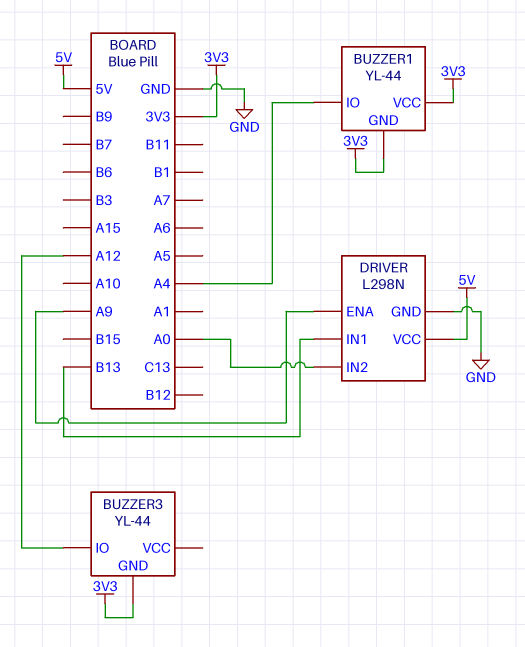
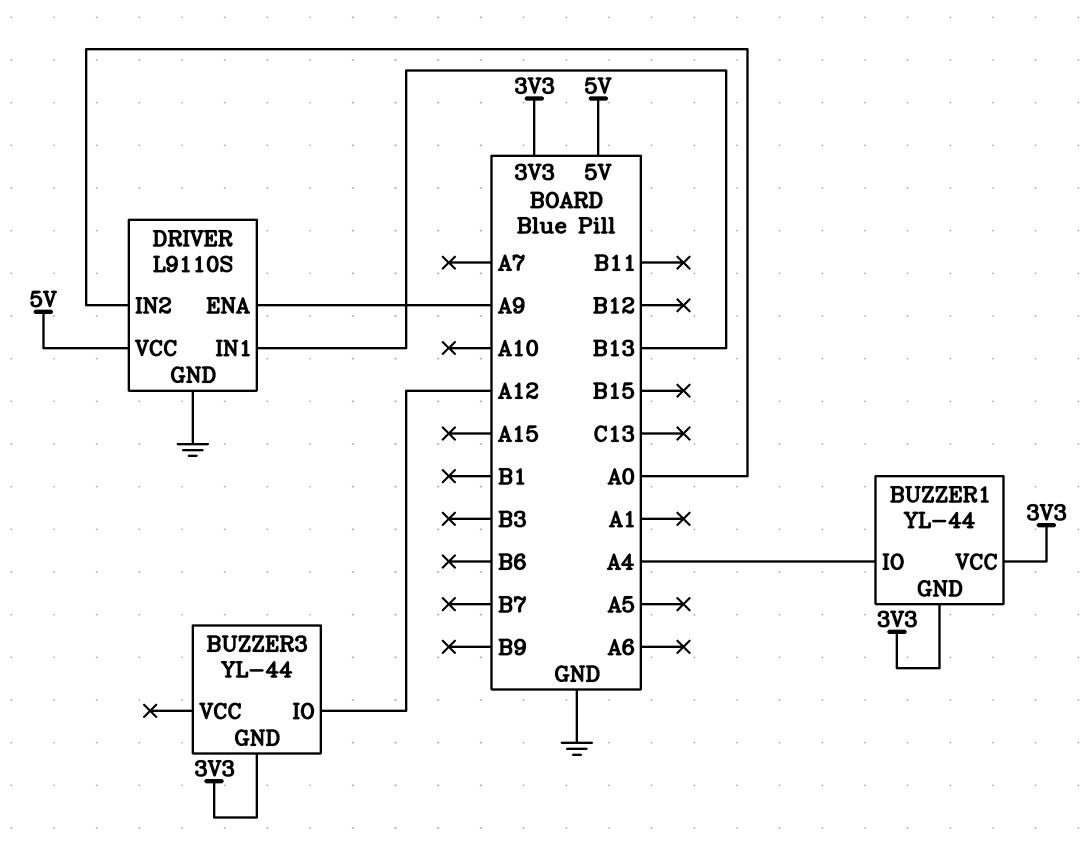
DRIVER: L298N -> L9110S

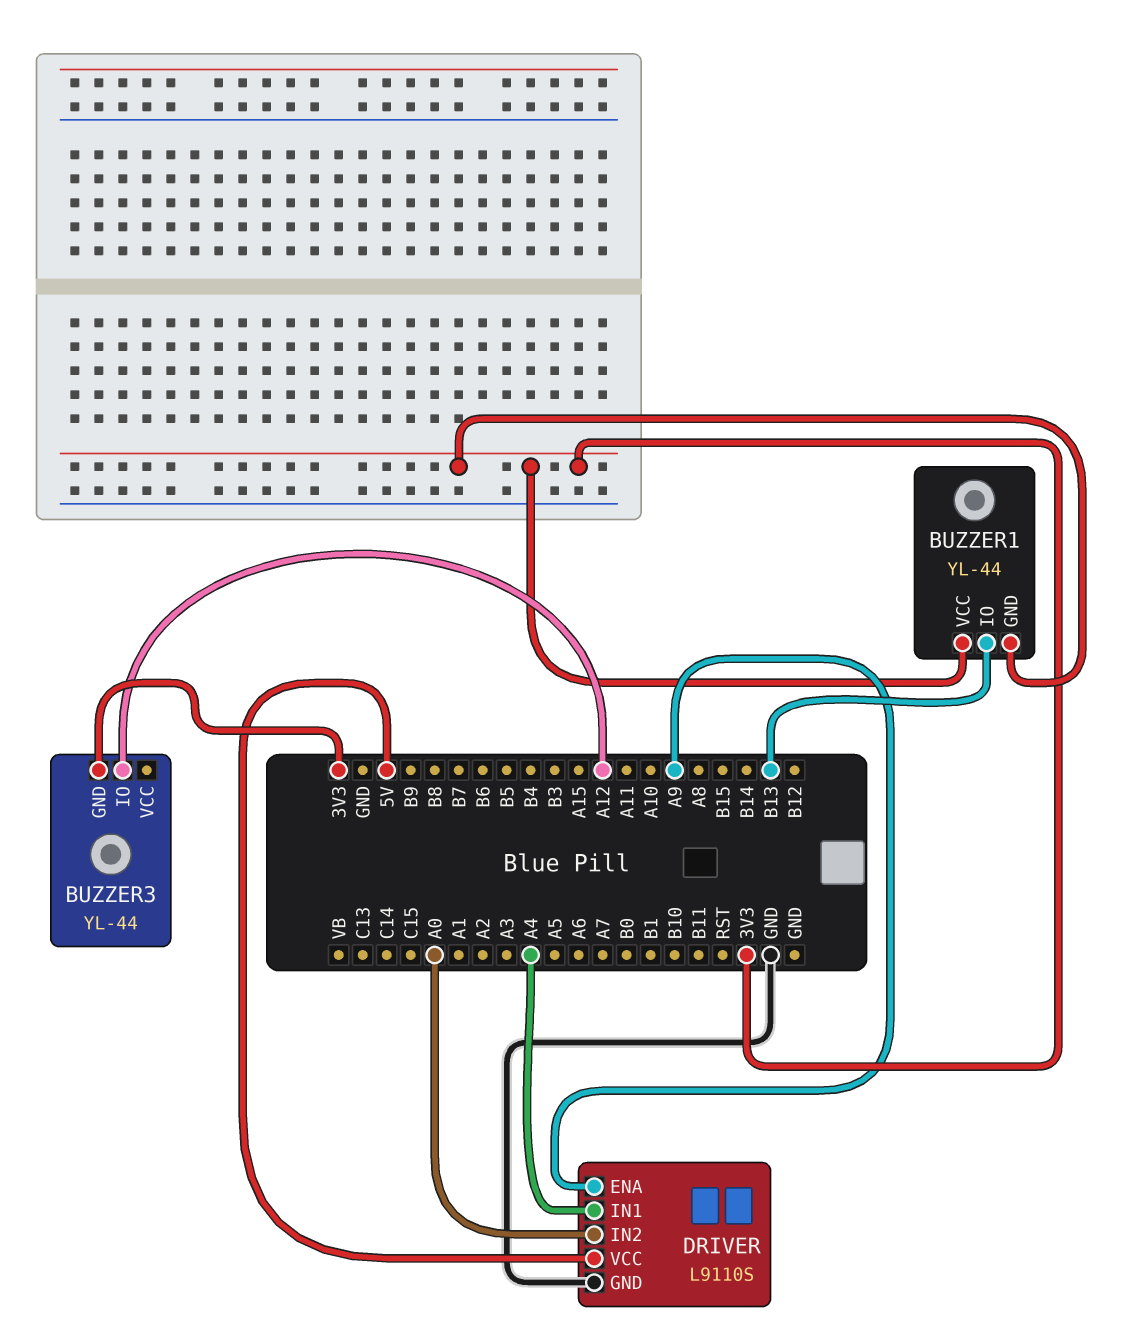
BUZZER1 pin IO: A4 -> B13
DRIVER pin IN1: B13 -> A4

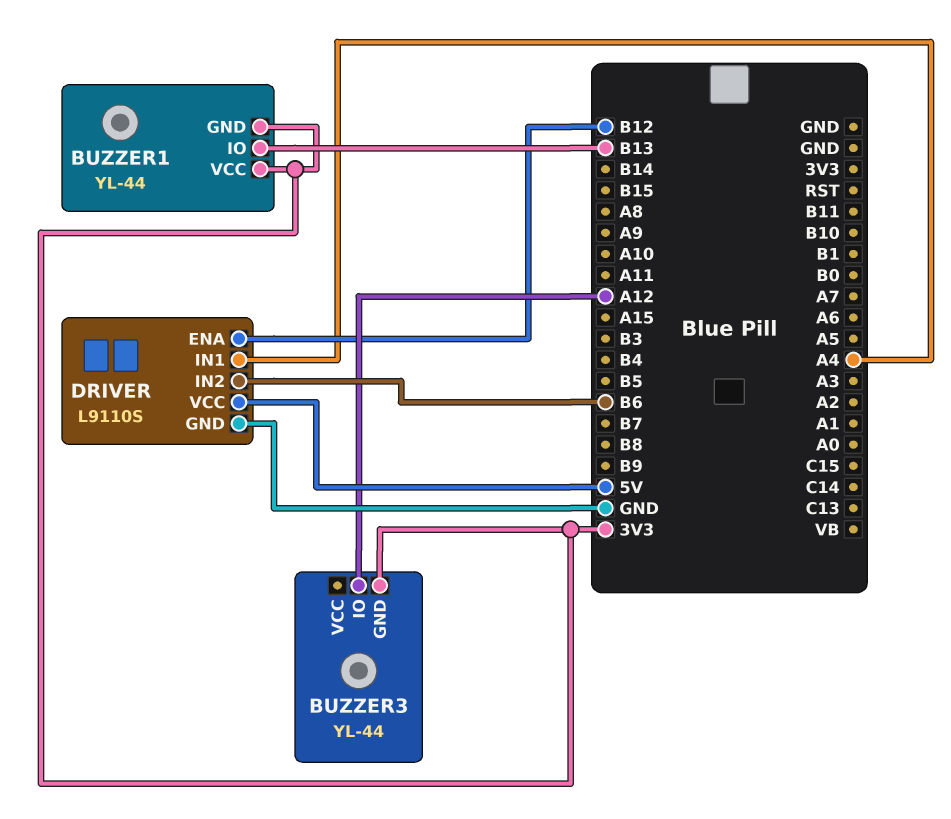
DRIVER pin ENA: A9 -> B12
DRIVER pin IN2: A0 -> B6

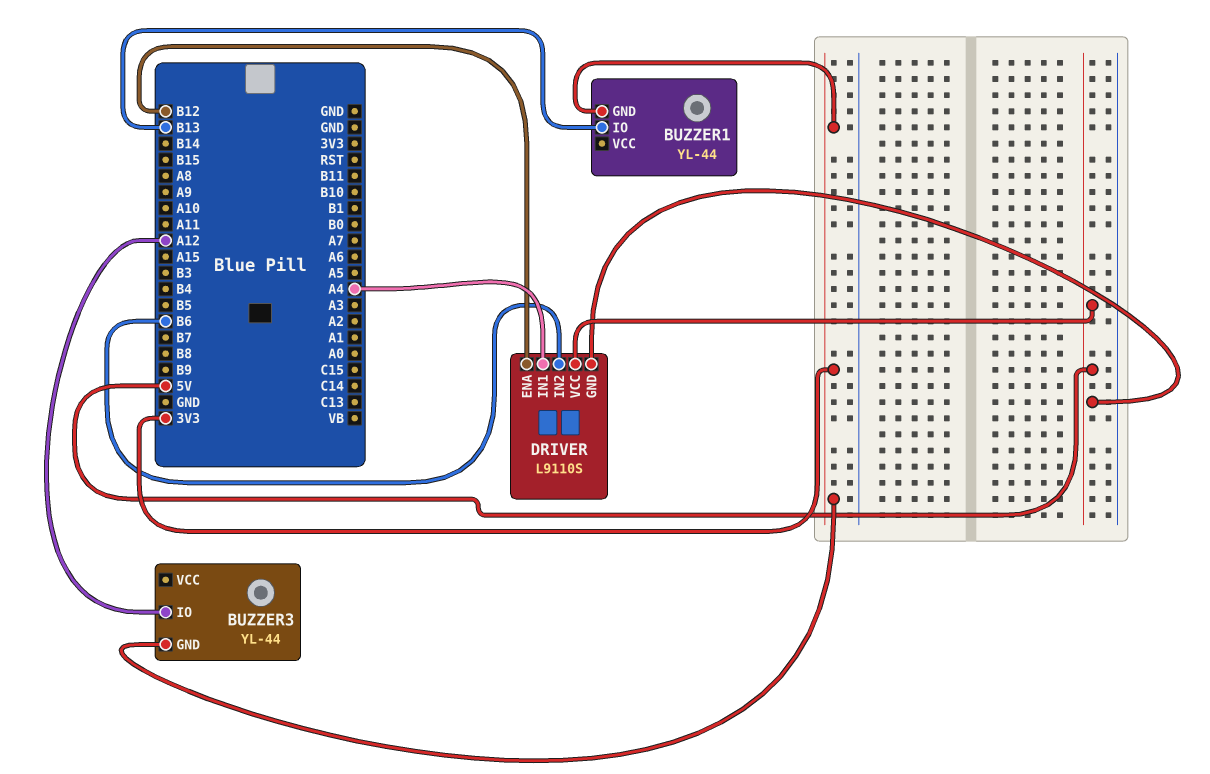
BUZZER1 pin VCC: 3V3 -> none
DRIVER pin GND: GND -> 5V

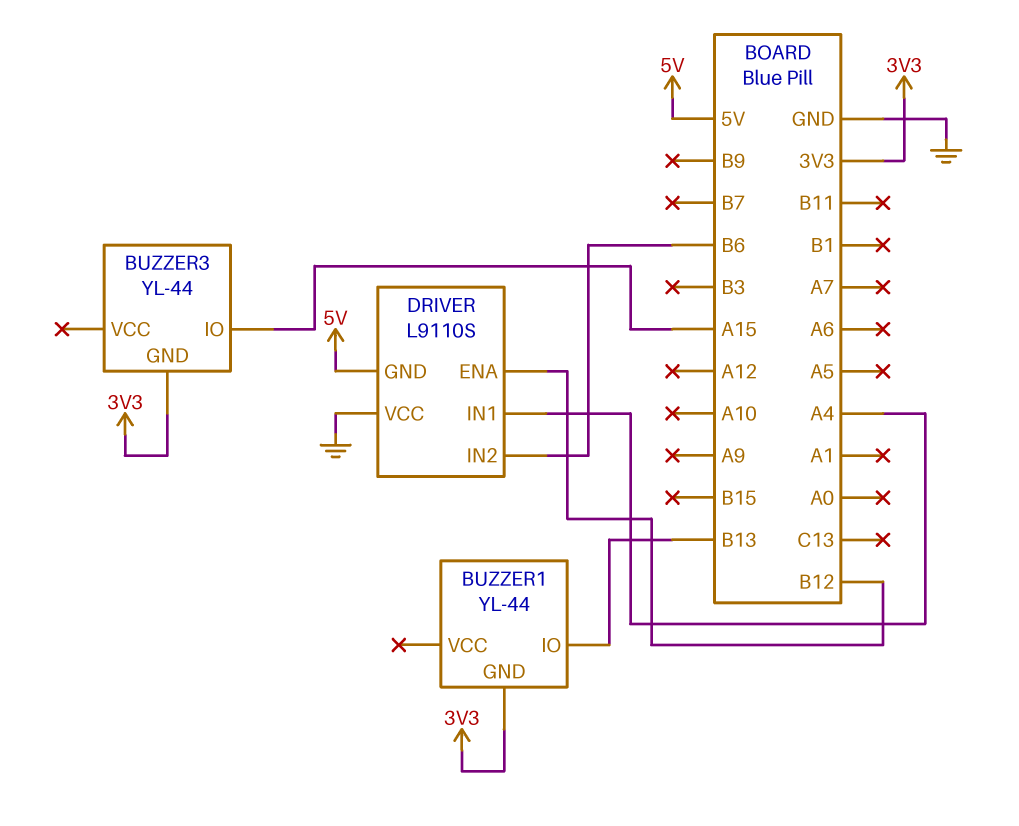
BUZZER3 pin IO: A12 -> A15
DRIVER pin VCC: 5V -> GND

